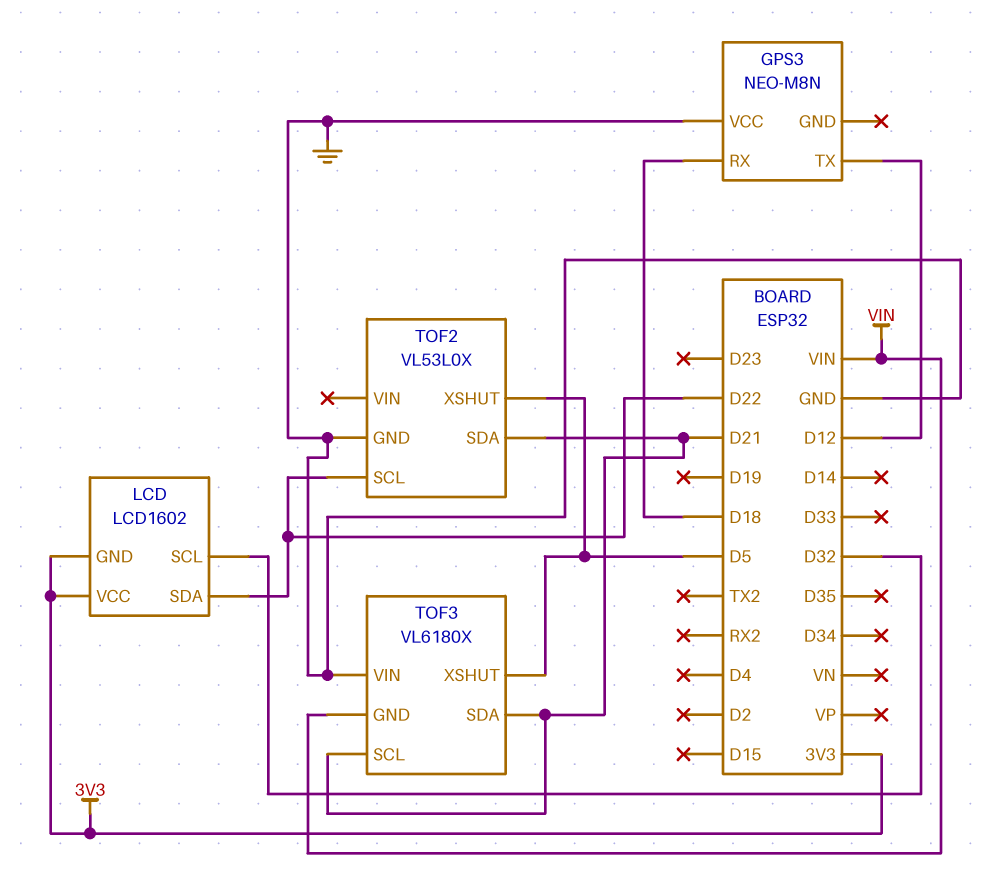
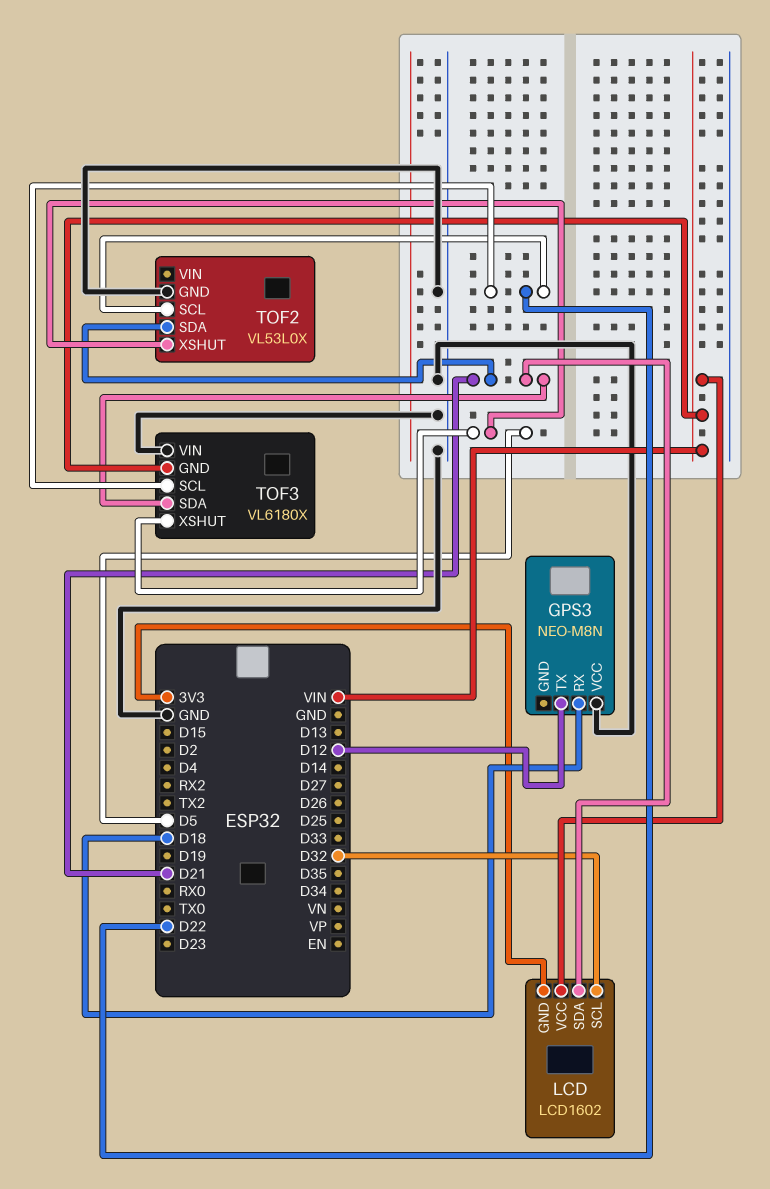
LCD pin SDA: D22 -> D21
LCD pin VCC: 3V3 -> VIN
TOF3 pin SCL: D21 -> D22

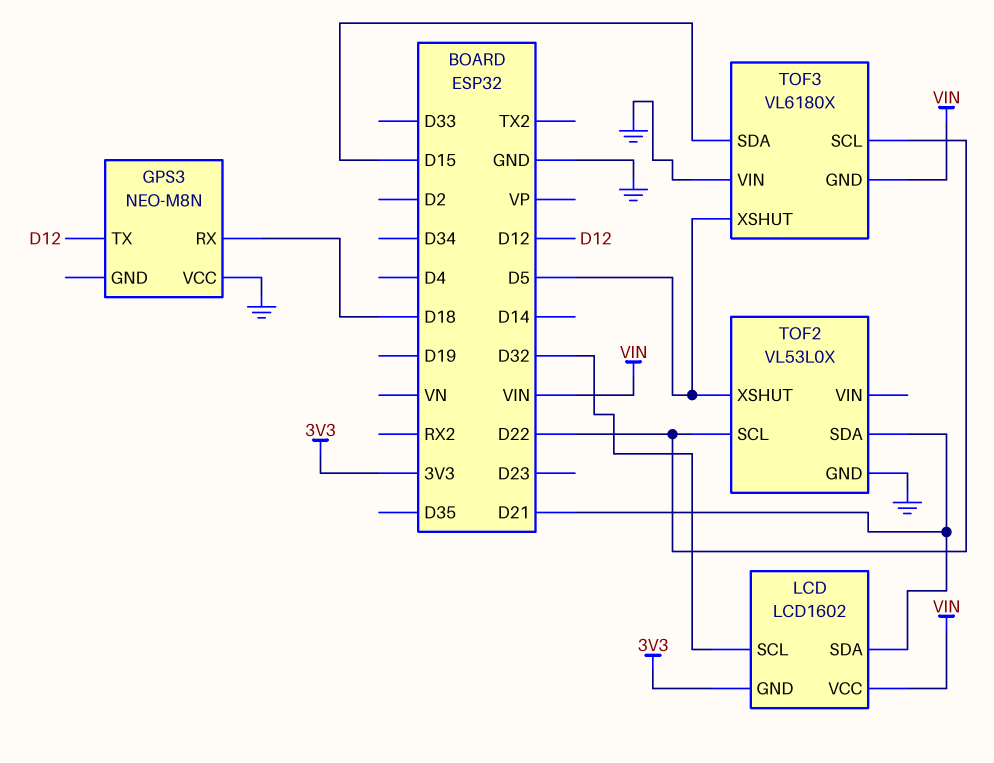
TOF3 pin SDA: D21 -> D15

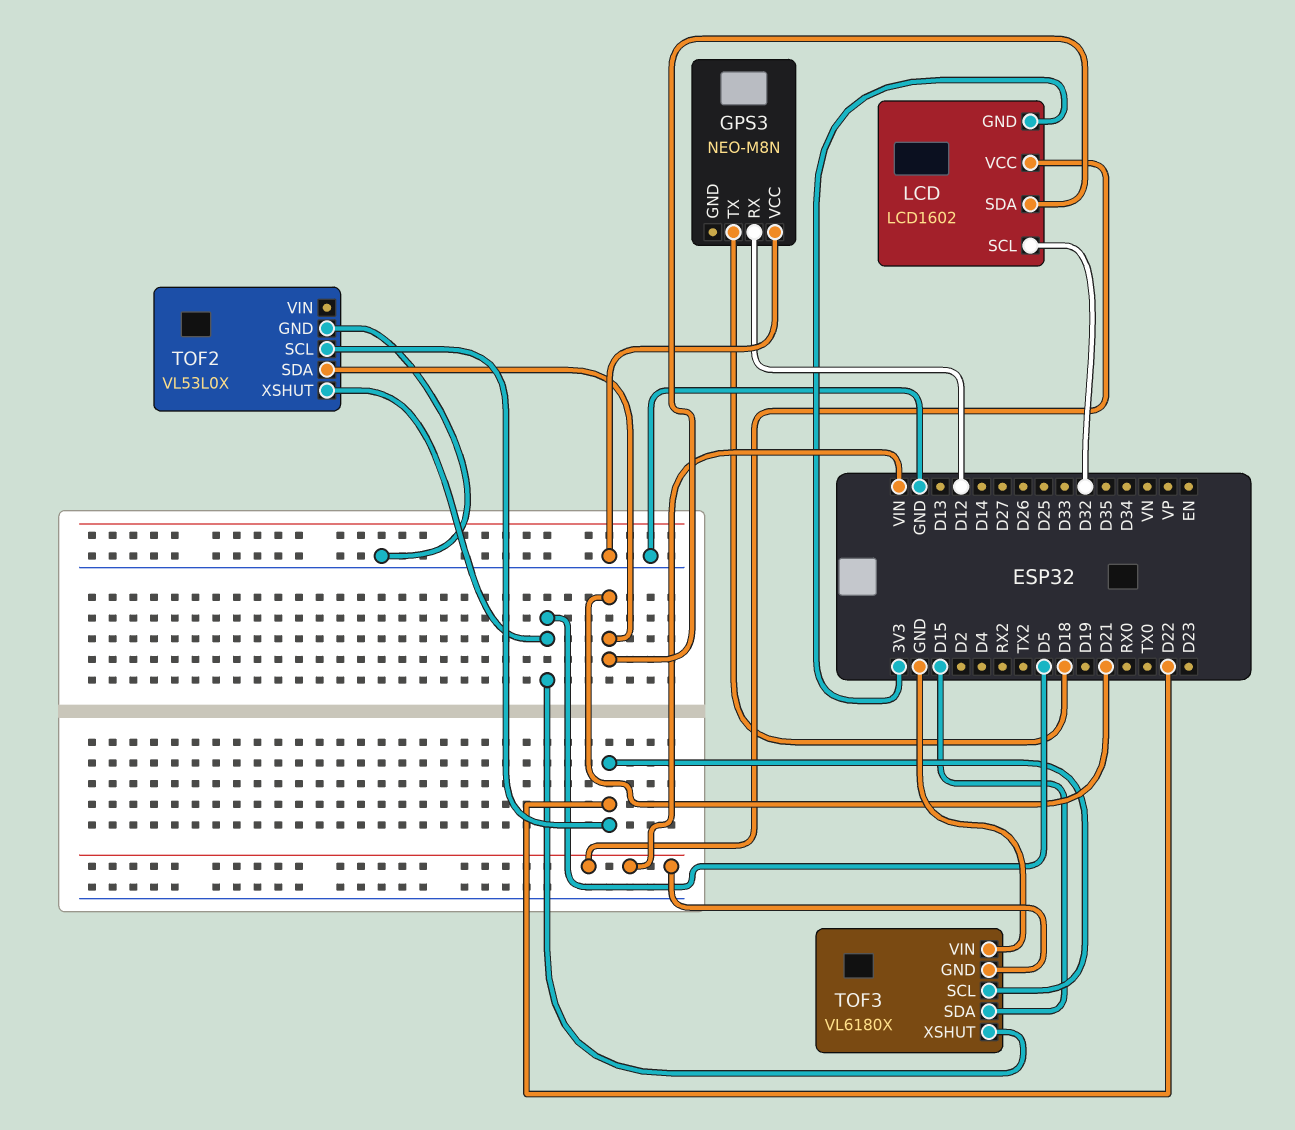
GPS3 pin RX: D18 -> D12
GPS3 pin TX: D12 -> D18

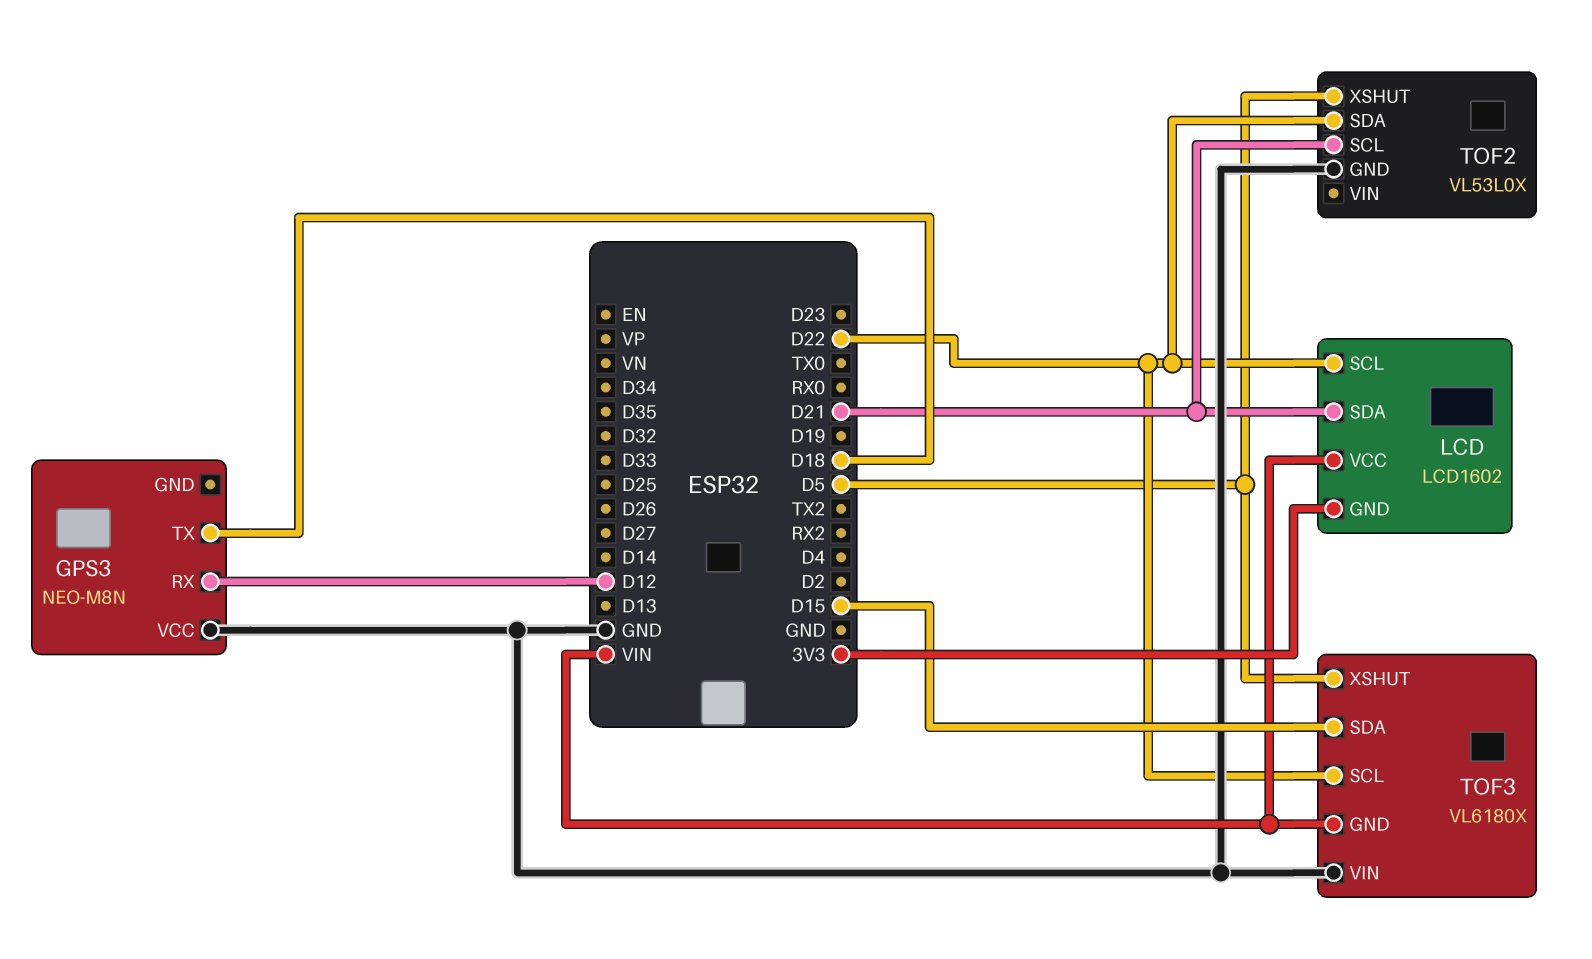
LCD pin SCL: D32 -> D22
TOF2 pin SCL: D22 -> D21
TOF2 pin SDA: D21 -> D22

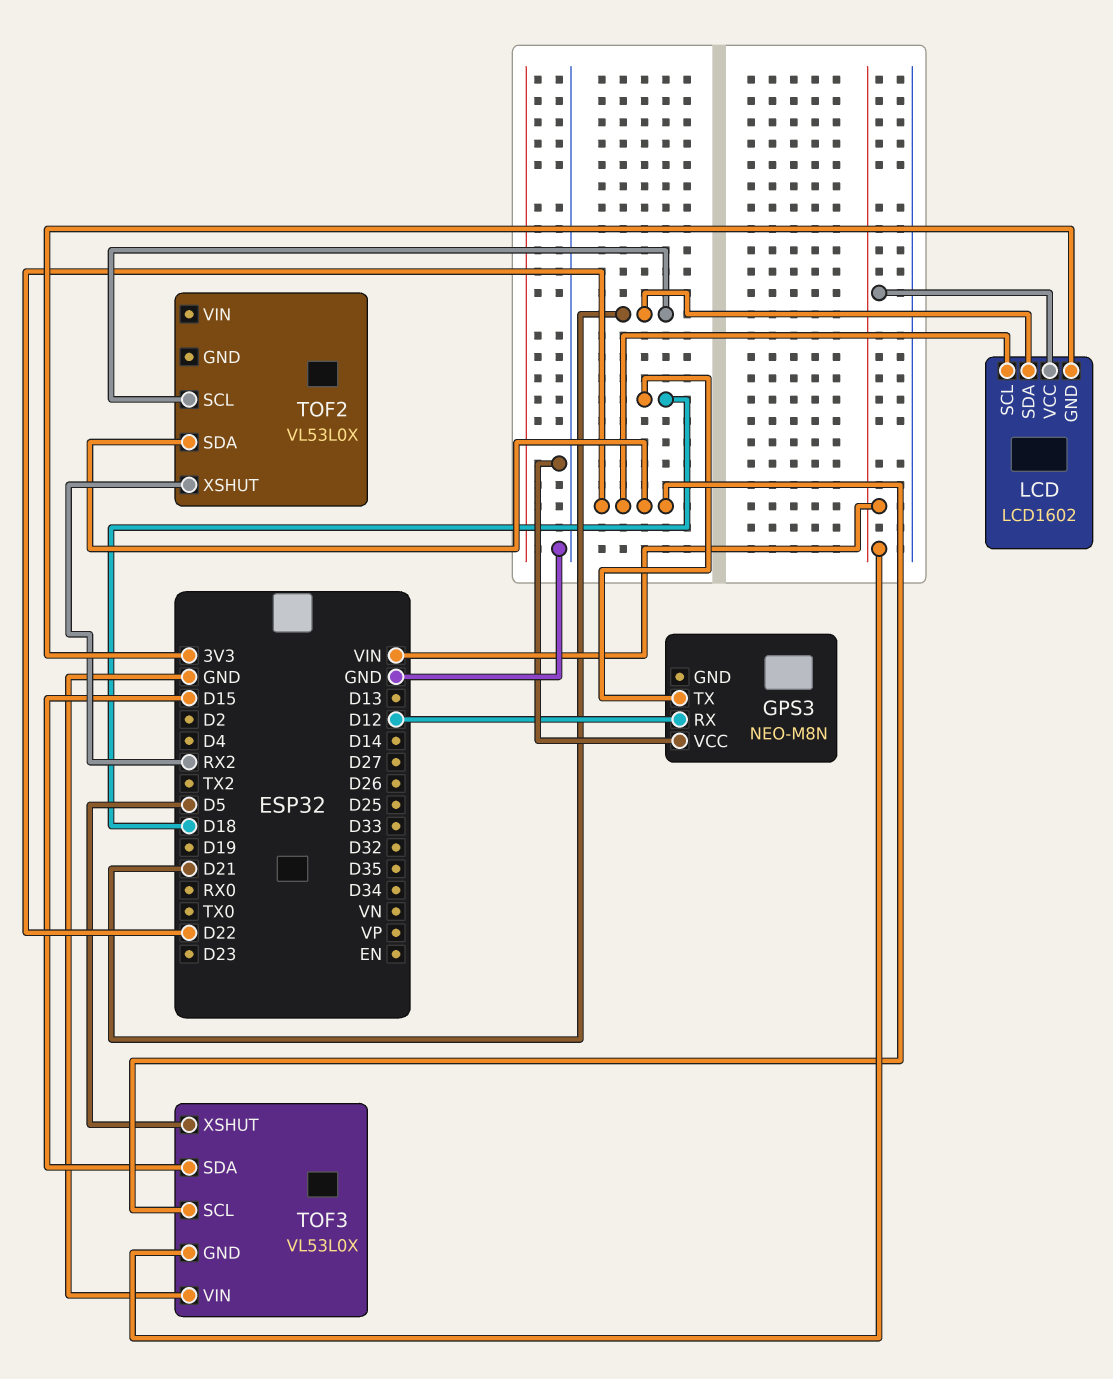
TOF2 pin GND: GND -> none
TOF2 pin XSHUT: D5 -> RX2
TOF3: VL6180X -> VL53L0X

